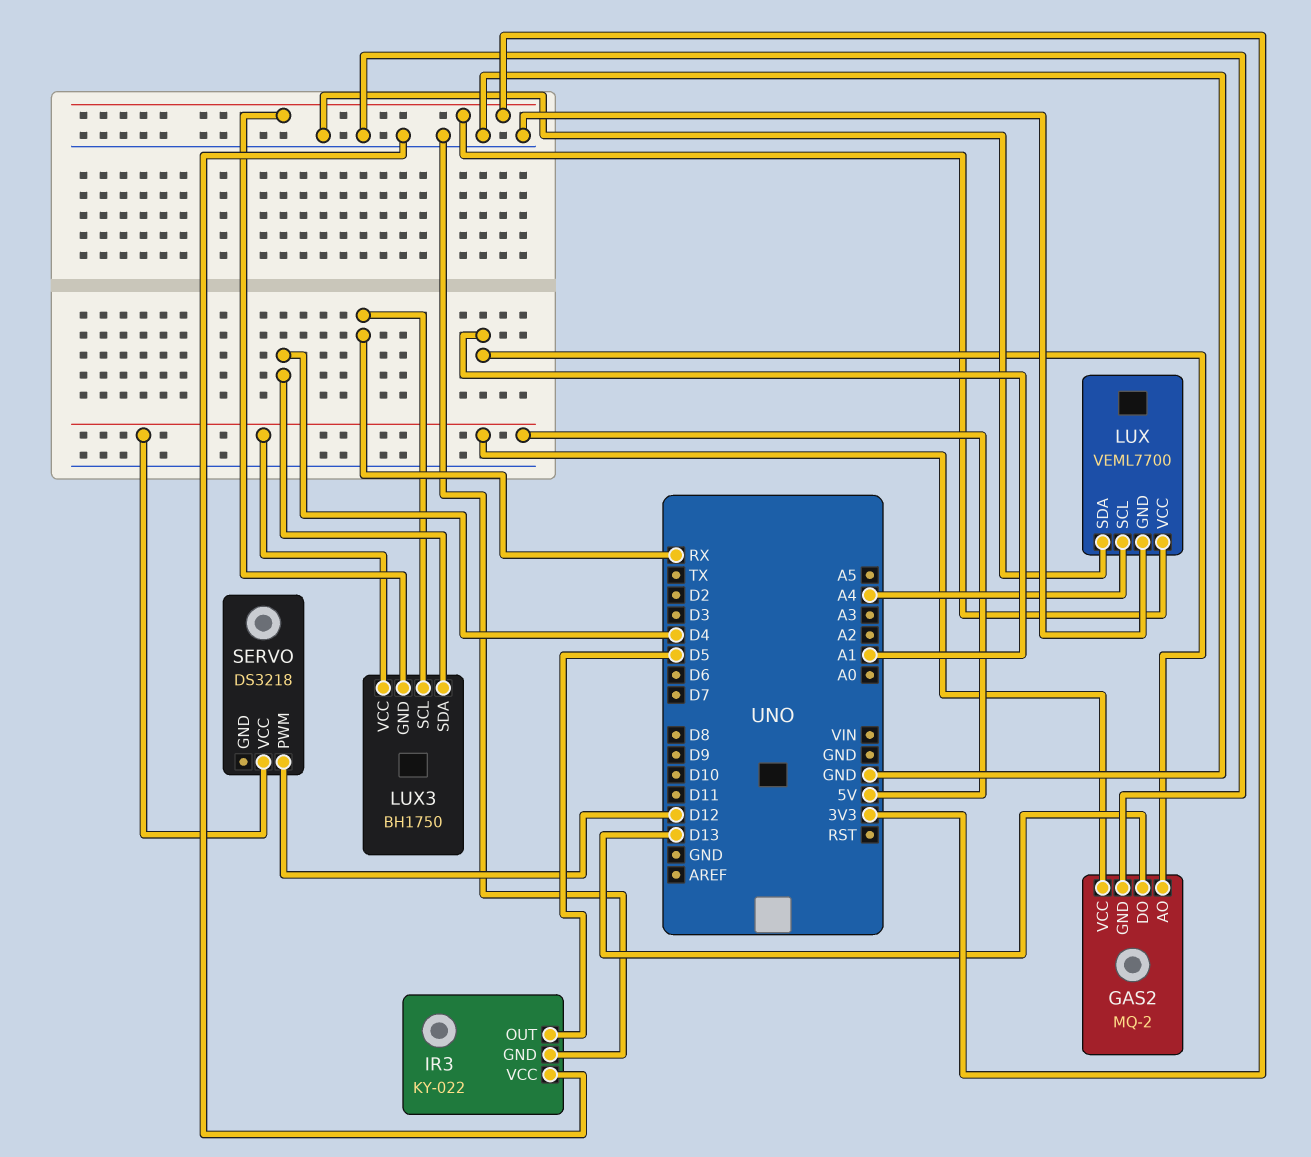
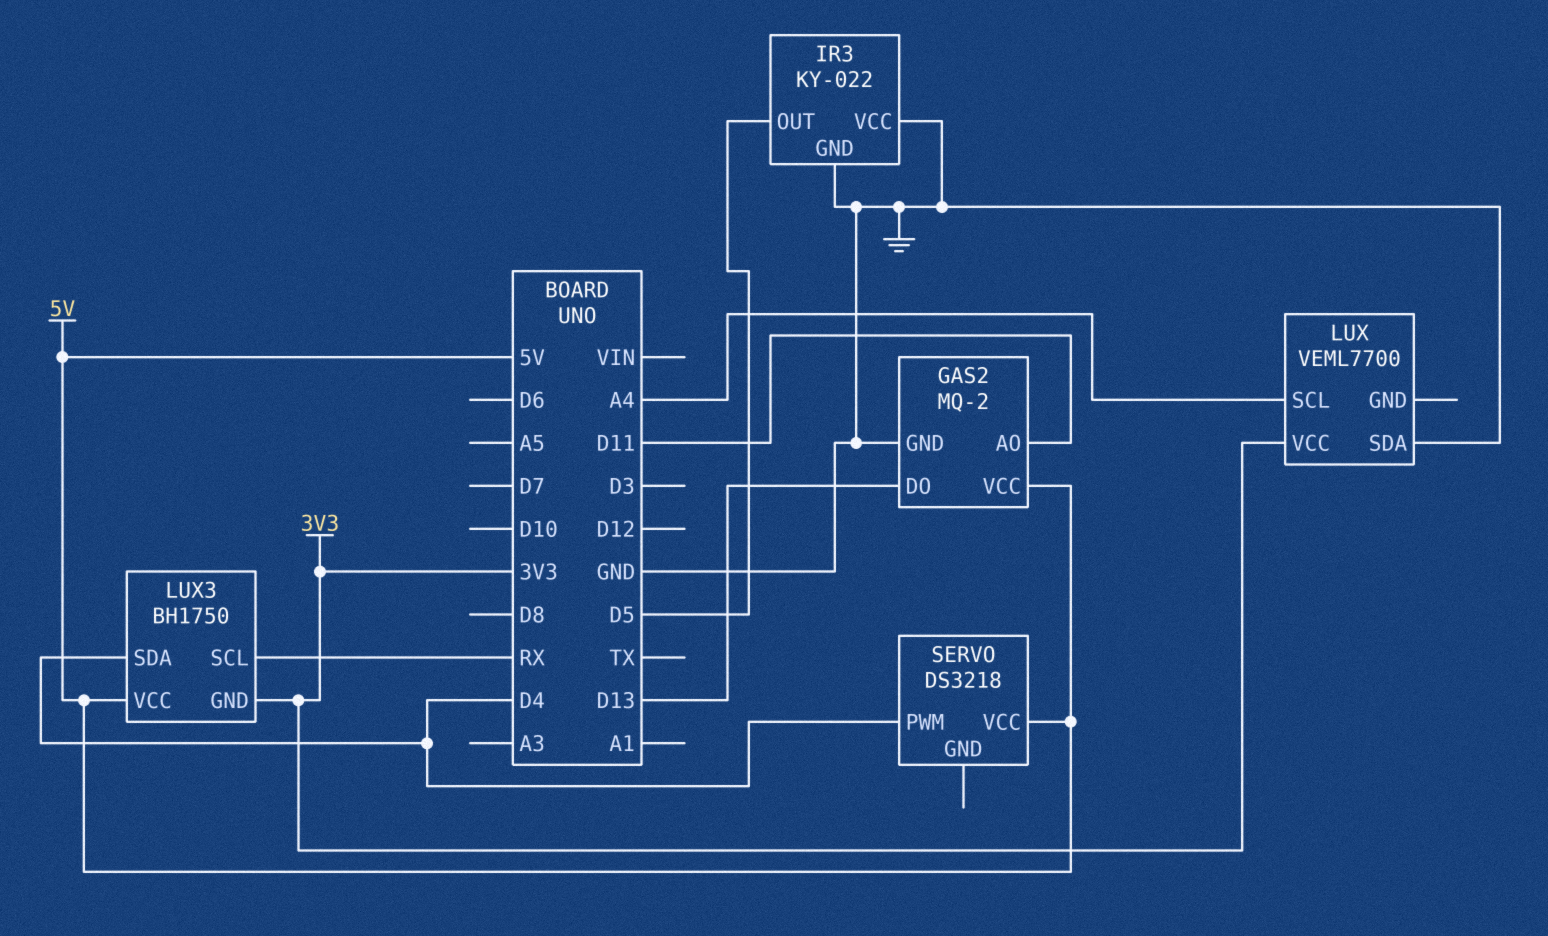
GAS2 pin AO: A1 -> D11
LUX pin GND: GND -> none
SERVO pin PWM: D12 -> D4

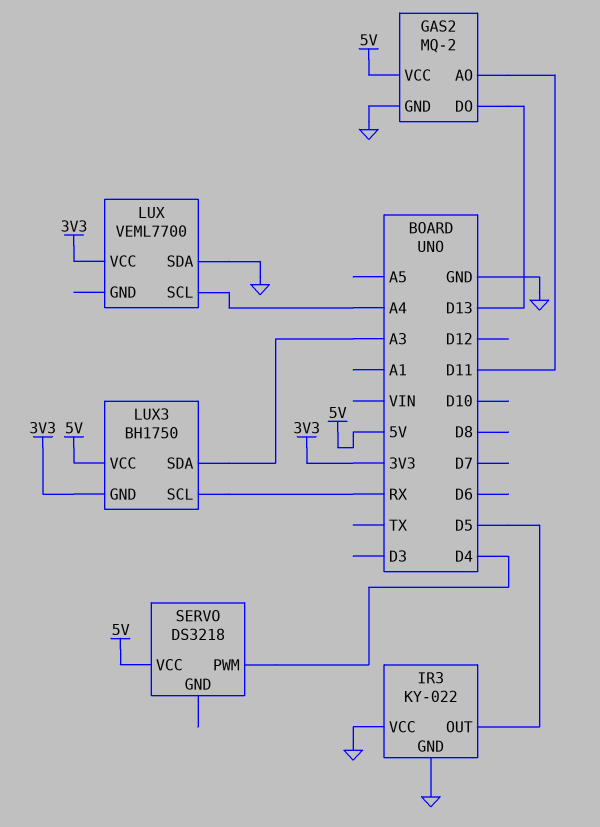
LUX3 pin SDA: D4 -> A3

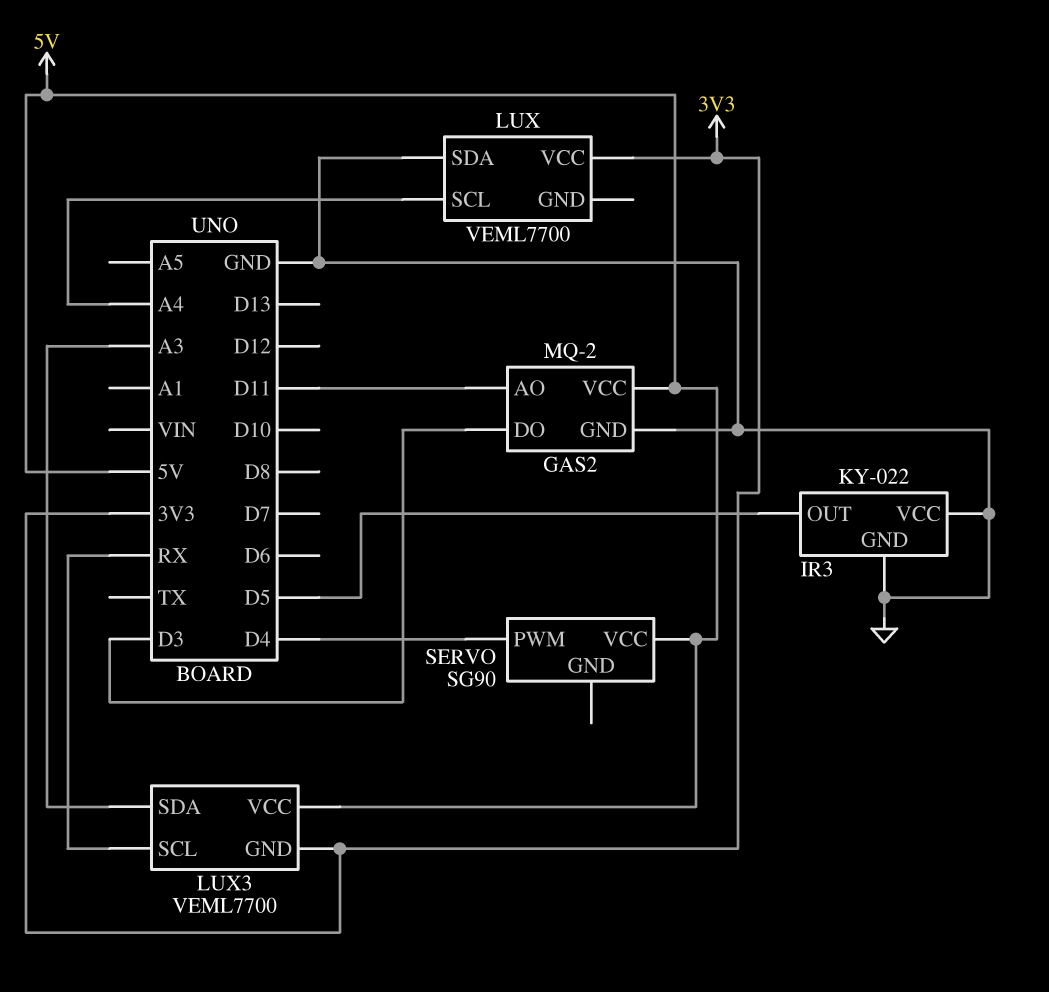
GAS2 pin DO: D13 -> D3
LUX3: BH1750 -> VEML7700
SERVO: DS3218 -> SG90

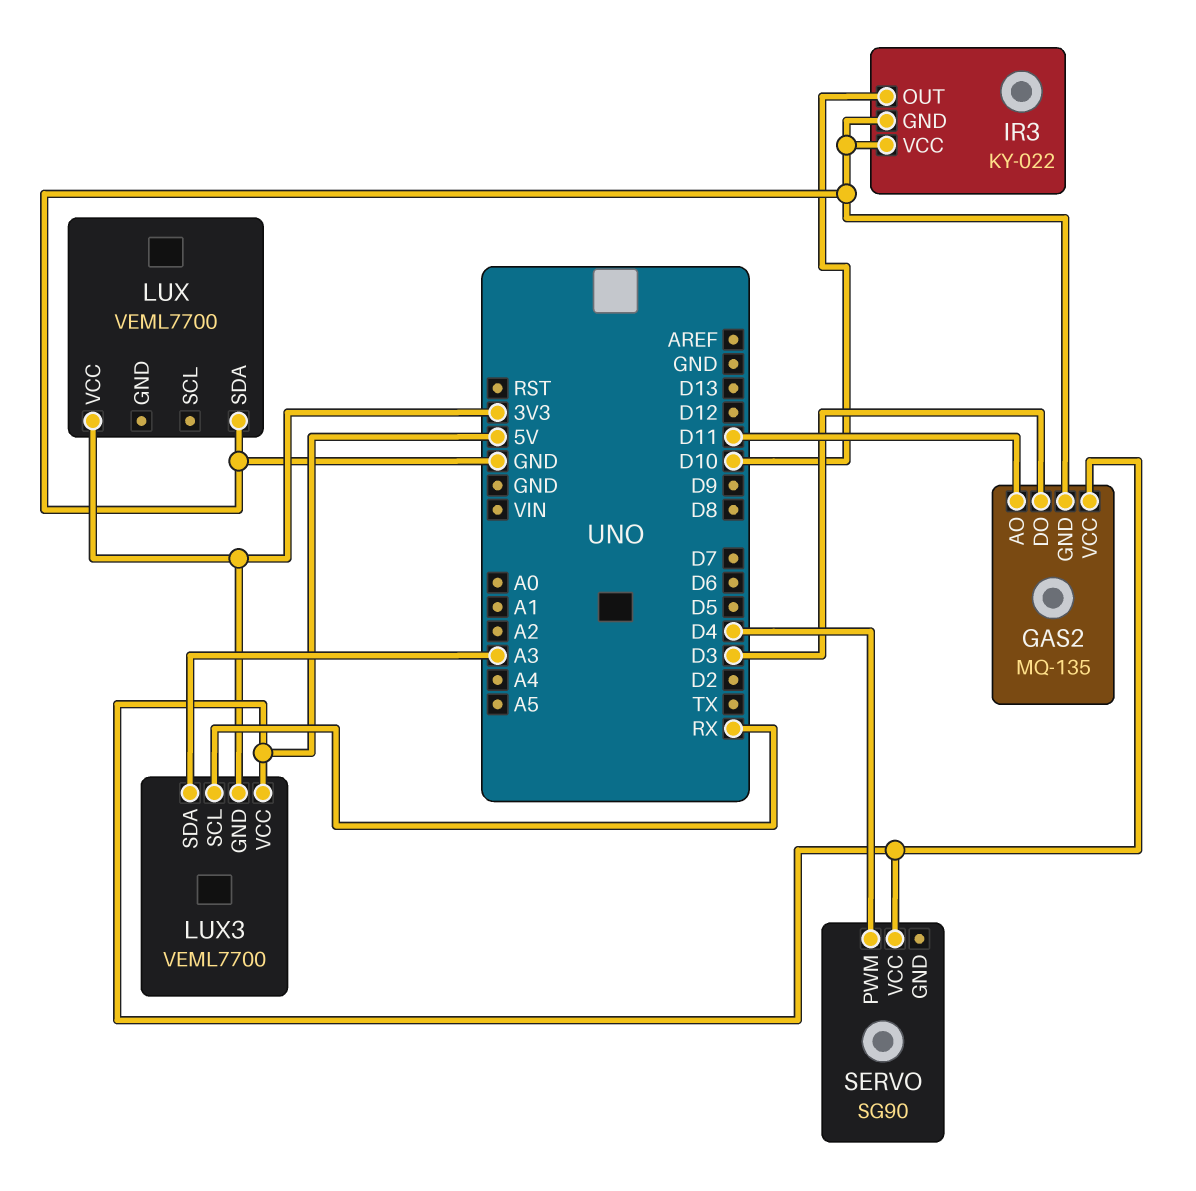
GAS2: MQ-2 -> MQ-135
IR3 pin OUT: D5 -> D10
LUX pin SCL: A4 -> none

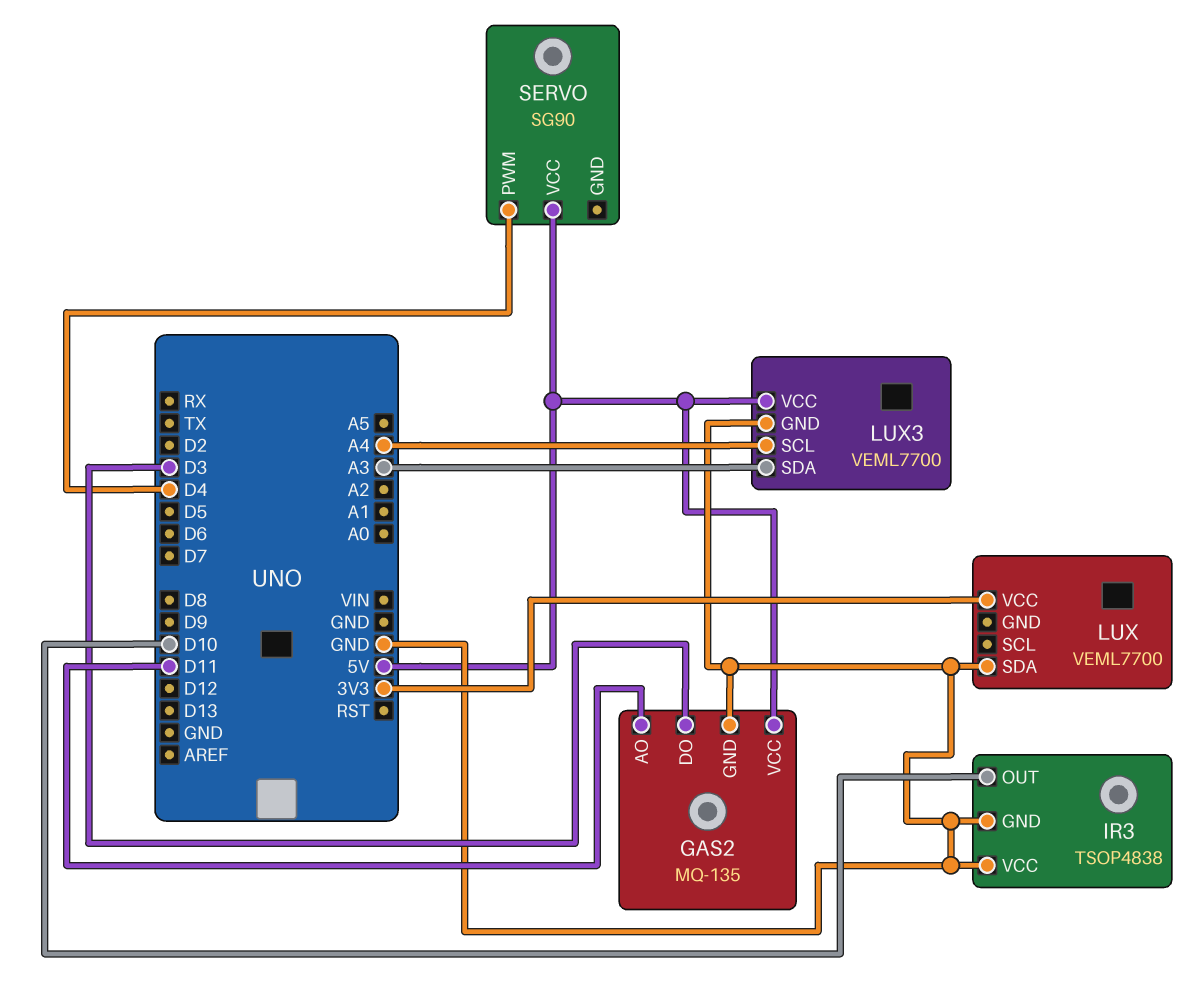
IR3: KY-022 -> TSOP4838
LUX3 pin GND: 3V3 -> GND
LUX3 pin SCL: RX -> A4

